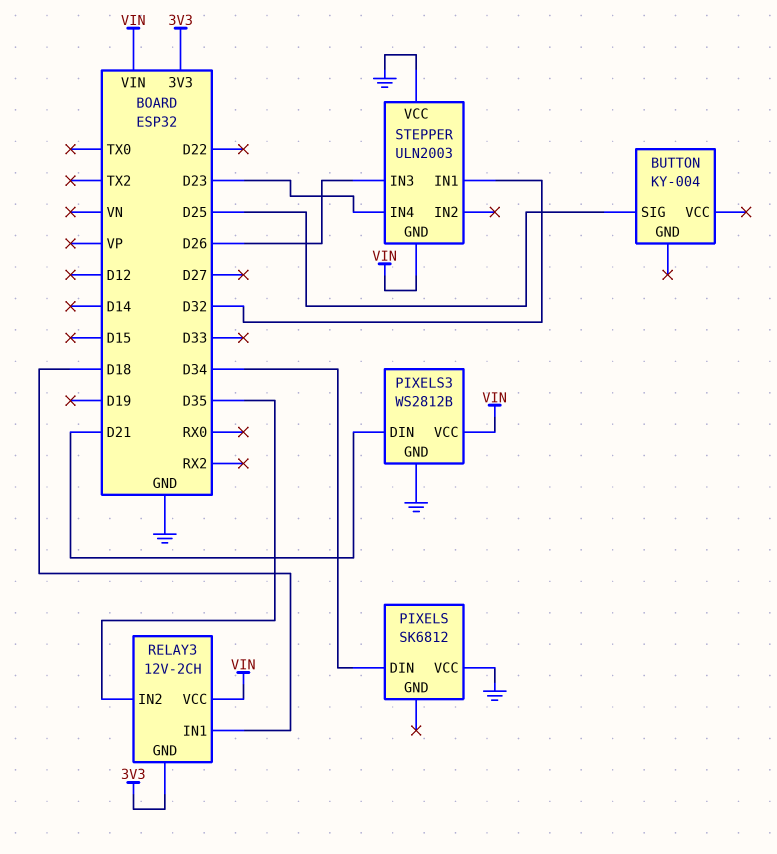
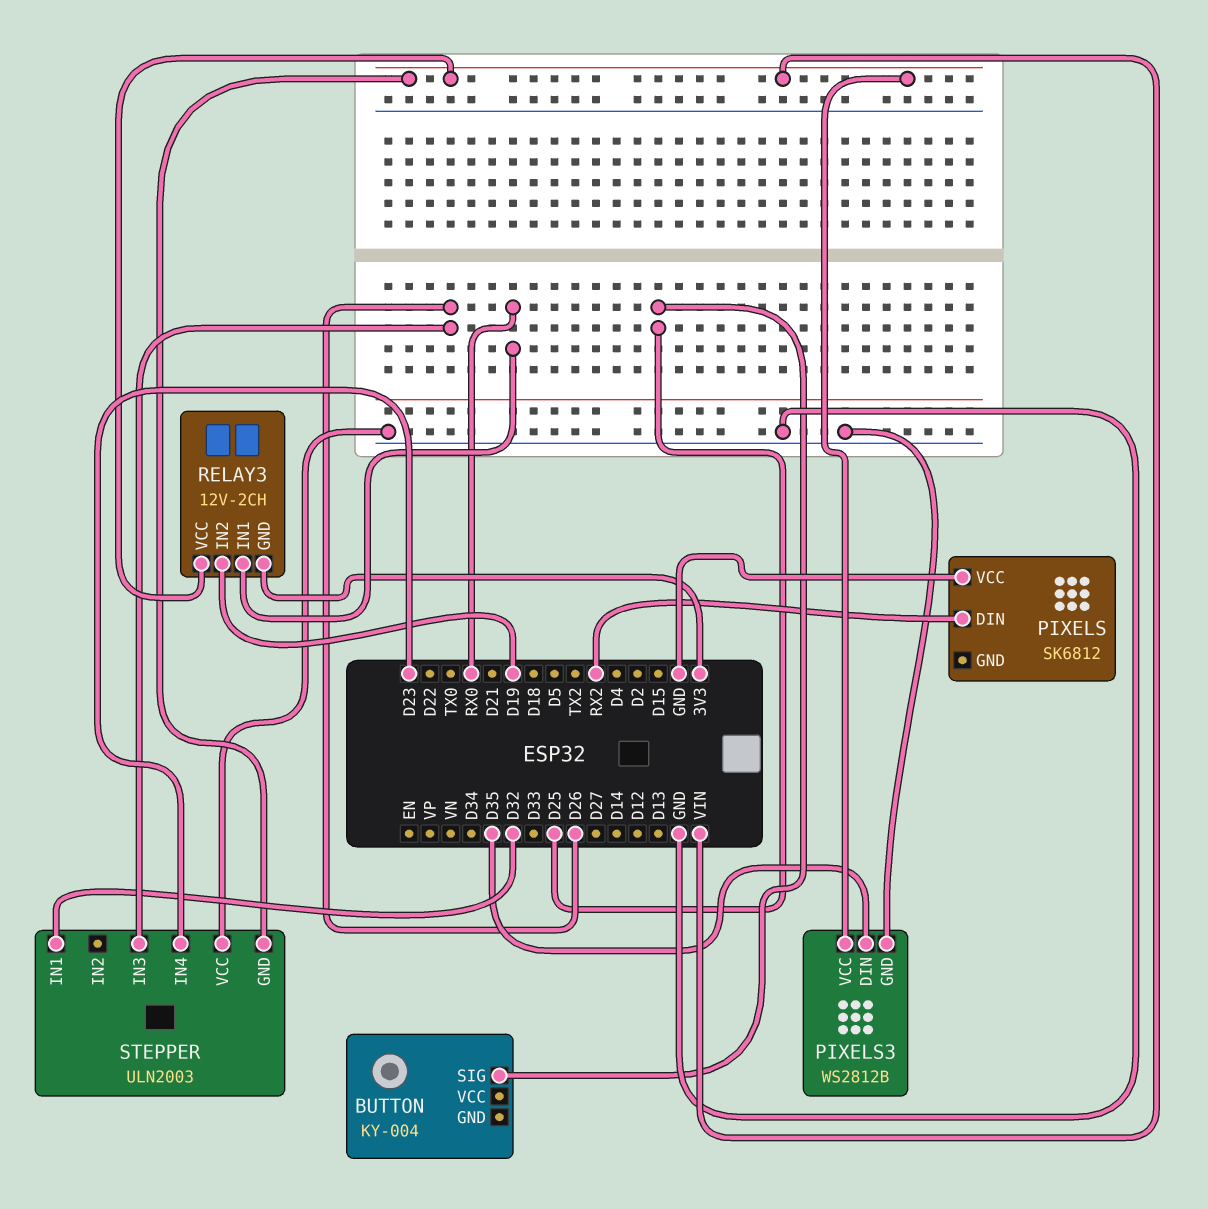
PIXELS pin DIN: D34 -> RX2
PIXELS3 pin DIN: D21 -> D35
RELAY3 pin IN1: D18 -> RX0
RELAY3 pin IN2: D35 -> D19

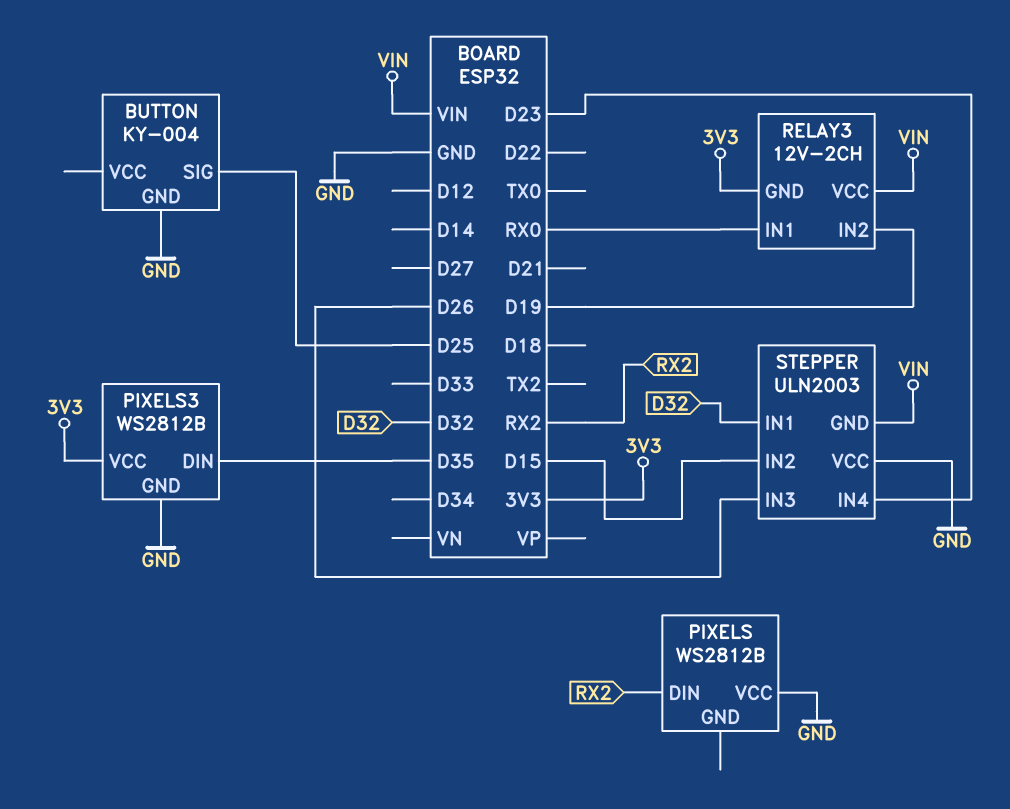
BUTTON pin GND: none -> GND
PIXELS: SK6812 -> WS2812B
PIXELS3 pin VCC: VIN -> 3V3
STEPPER pin IN2: none -> D15

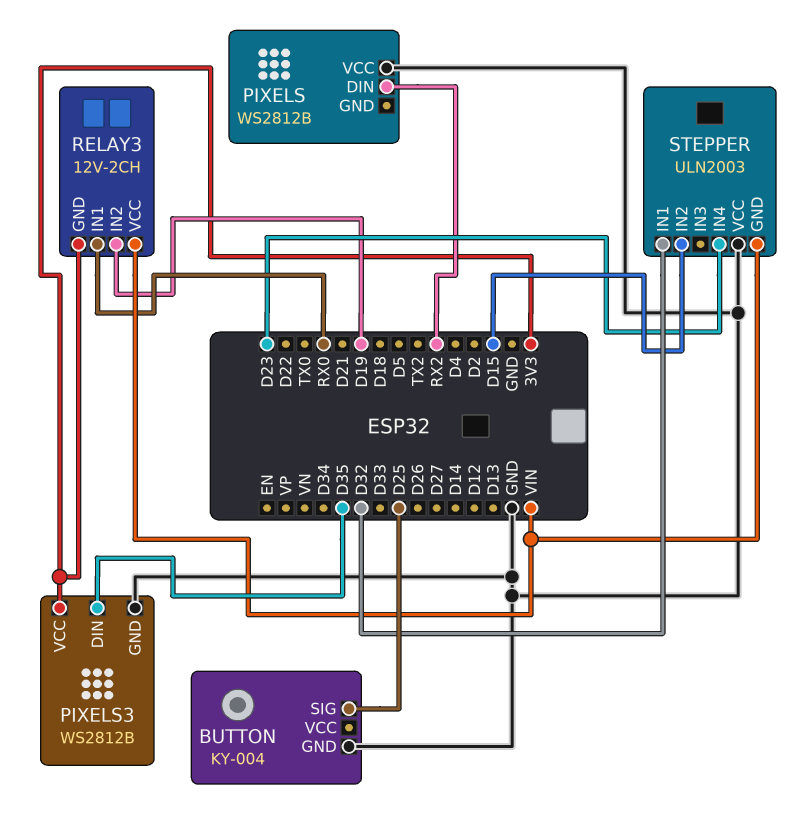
STEPPER pin IN3: D26 -> none

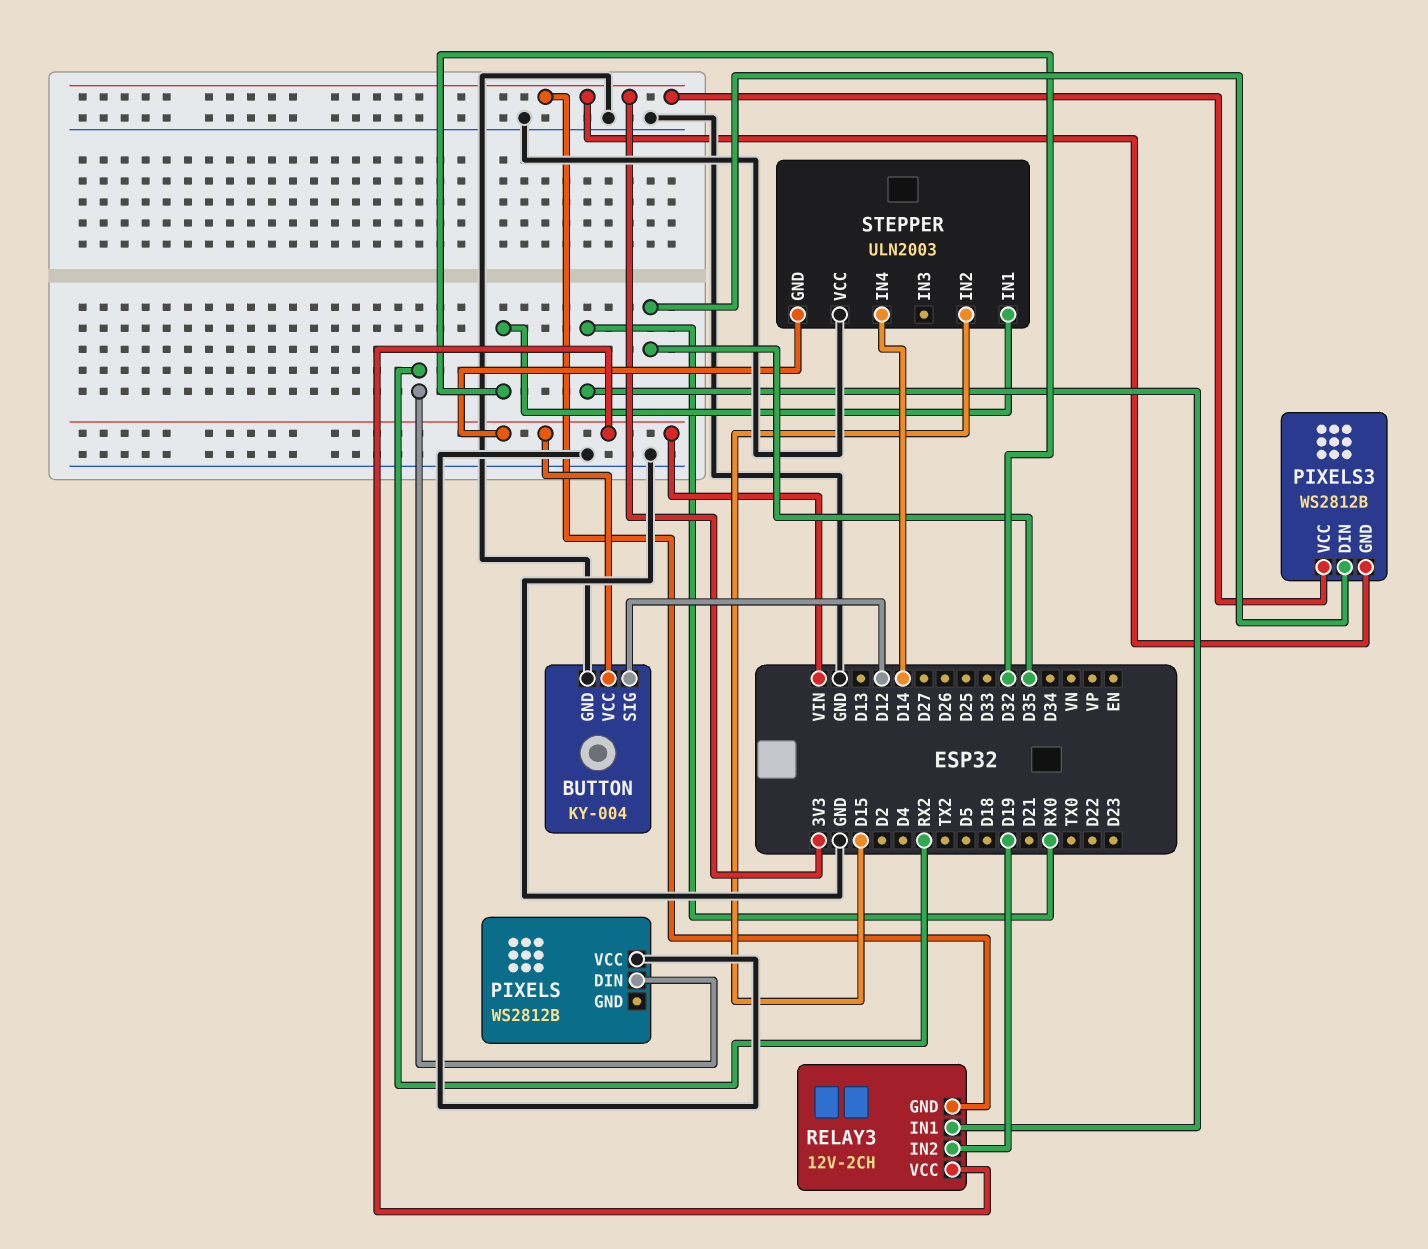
BUTTON pin SIG: D25 -> D12
BUTTON pin VCC: none -> VIN
PIXELS3 pin GND: GND -> 3V3
STEPPER pin IN4: D23 -> D14

